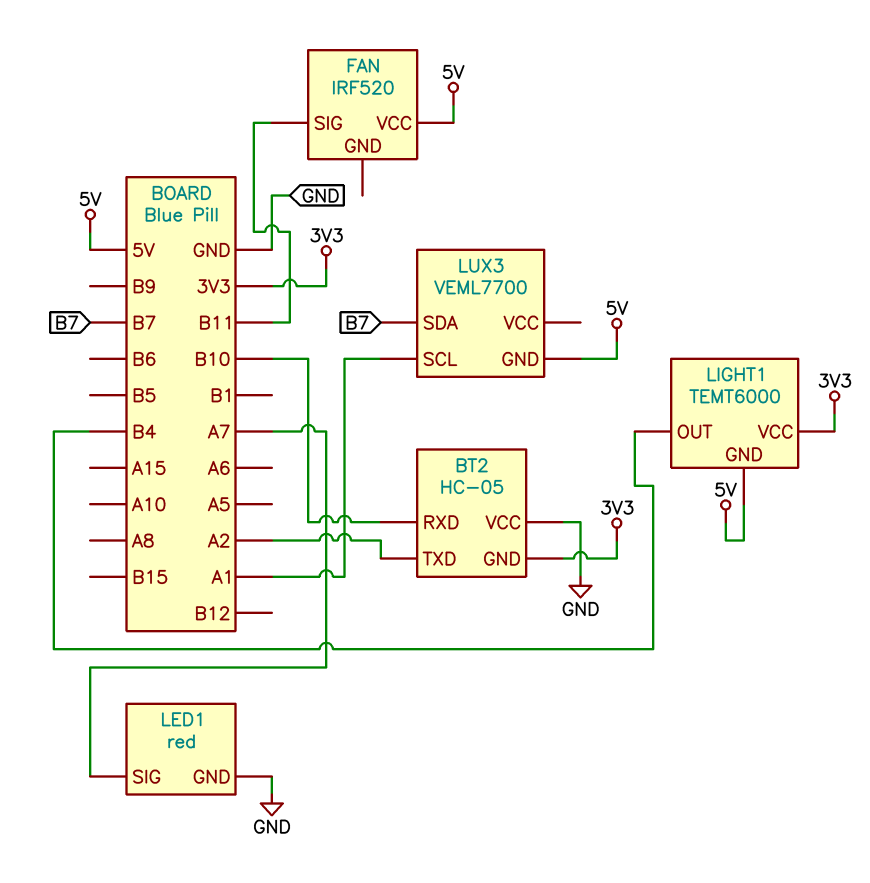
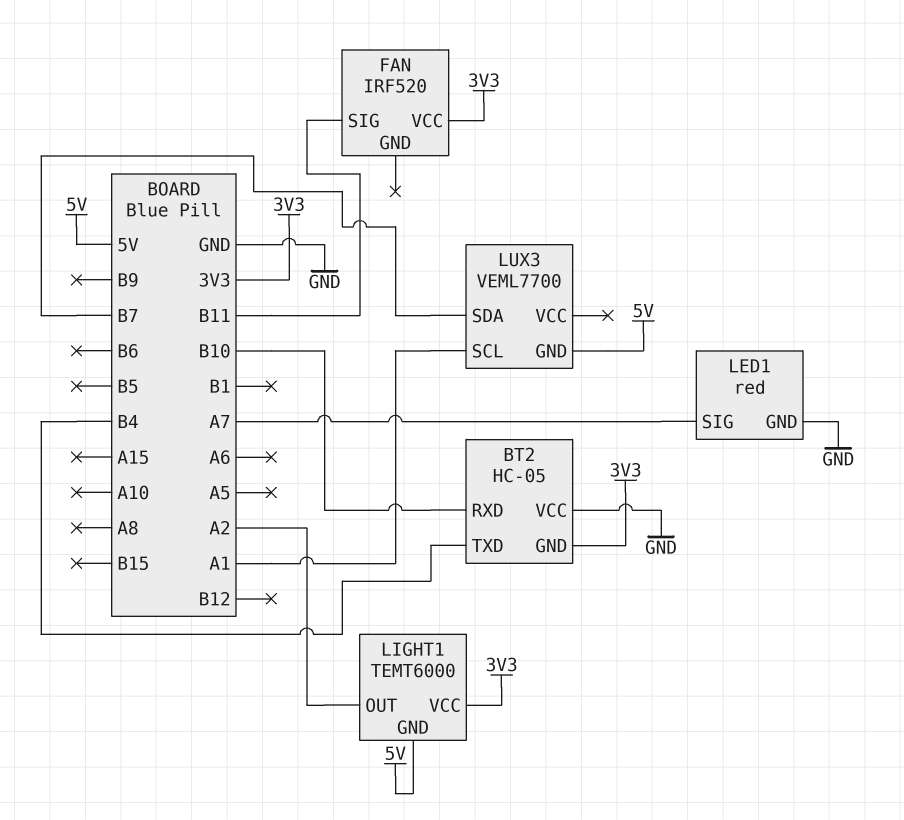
BT2 pin TXD: A2 -> B4
FAN pin VCC: 5V -> 3V3
LIGHT1 pin OUT: B4 -> A2

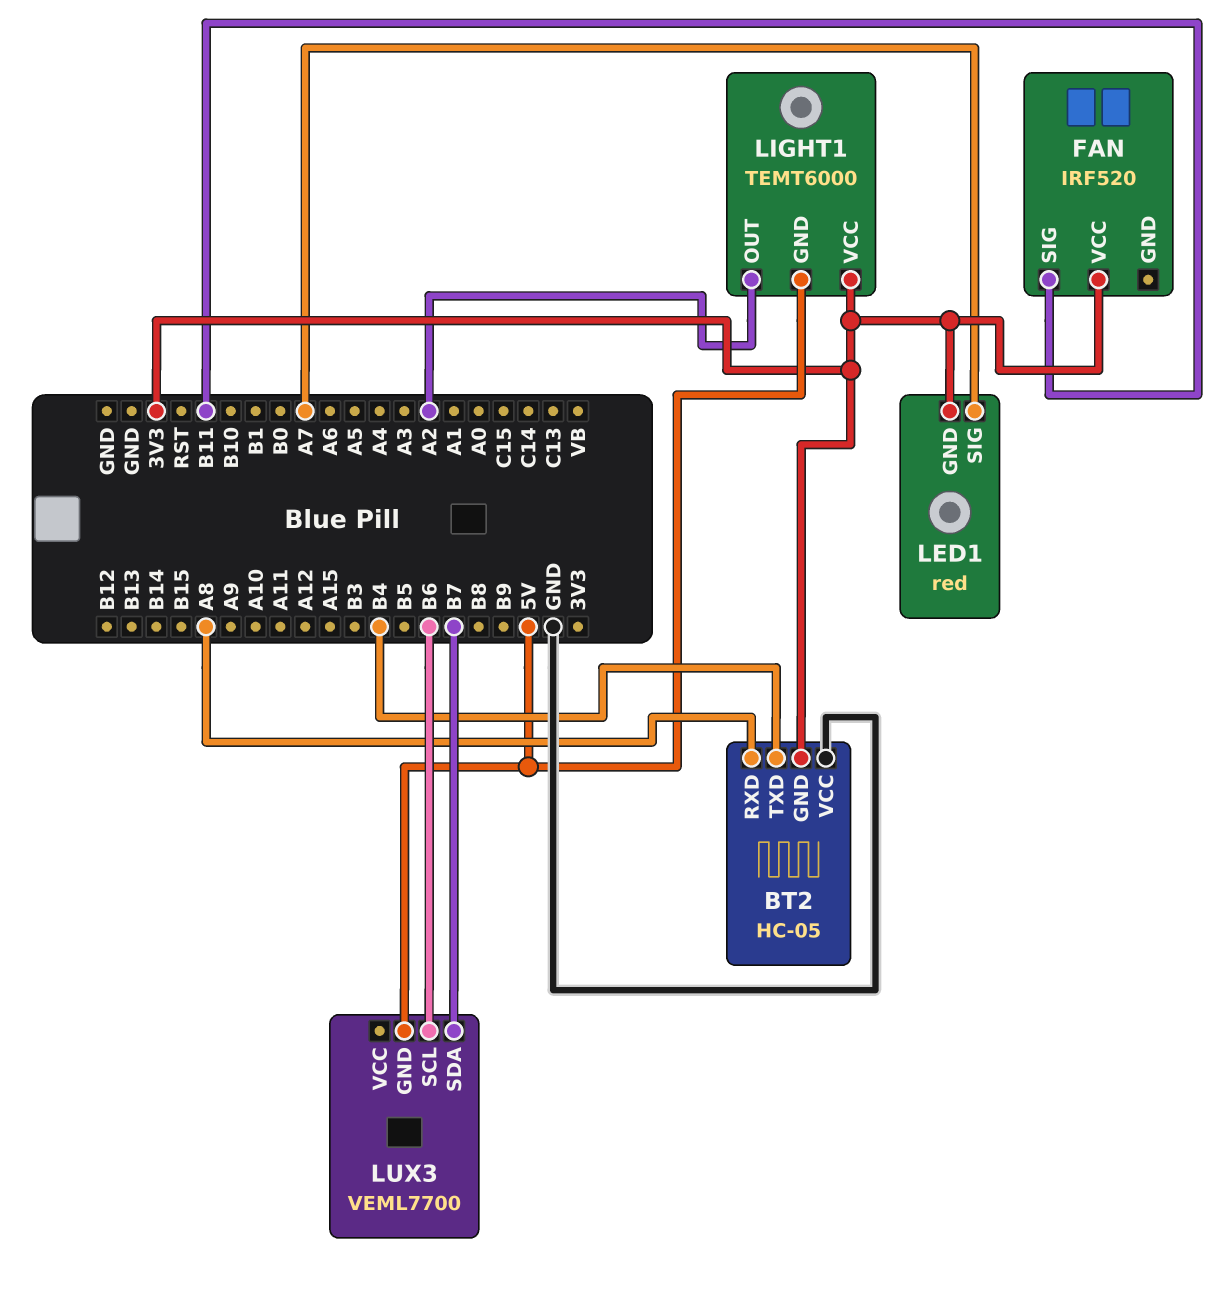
BT2 pin RXD: B10 -> A8
LED1 pin GND: GND -> 3V3
LUX3 pin SCL: A1 -> B6

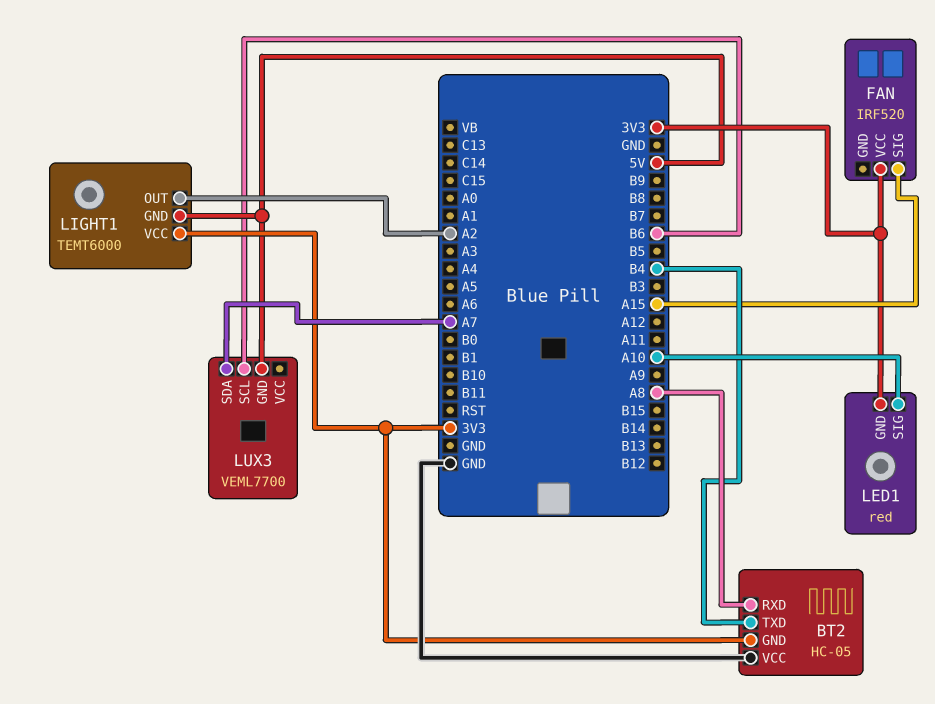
FAN pin SIG: B11 -> A15
LED1 pin SIG: A7 -> A10
LUX3 pin SDA: B7 -> A7

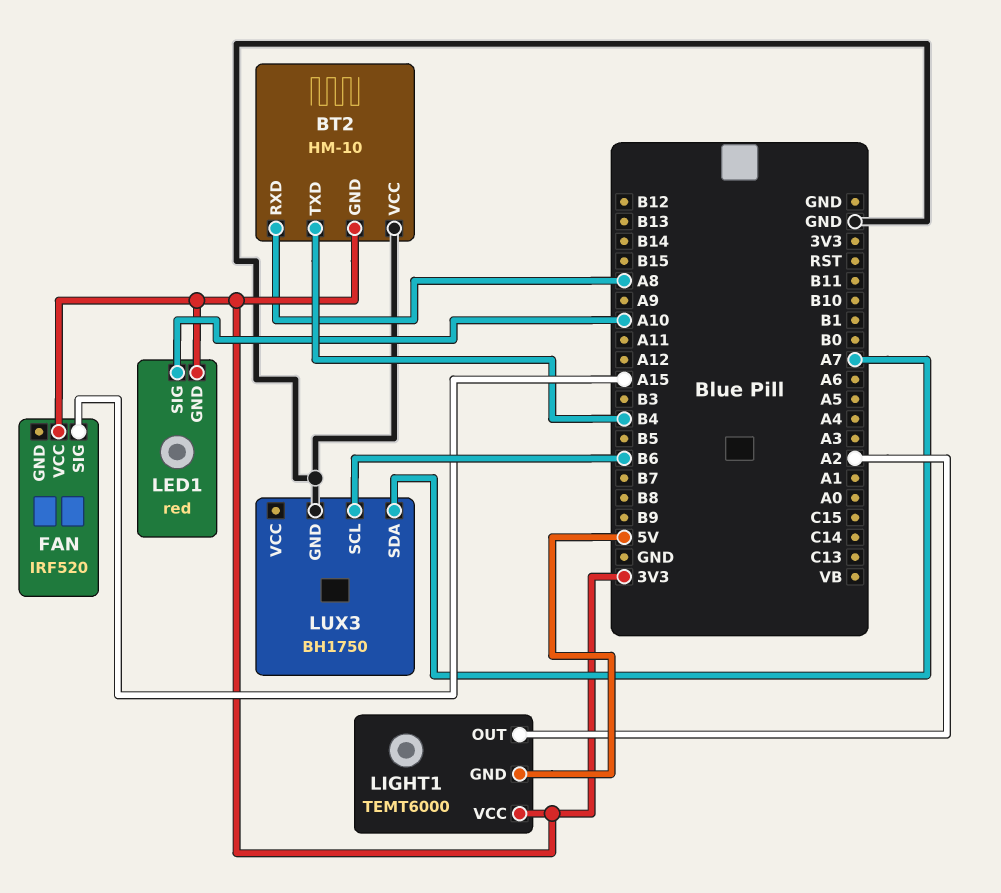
BT2: HC-05 -> HM-10
LUX3: VEML7700 -> BH1750
LUX3 pin GND: 5V -> GND

